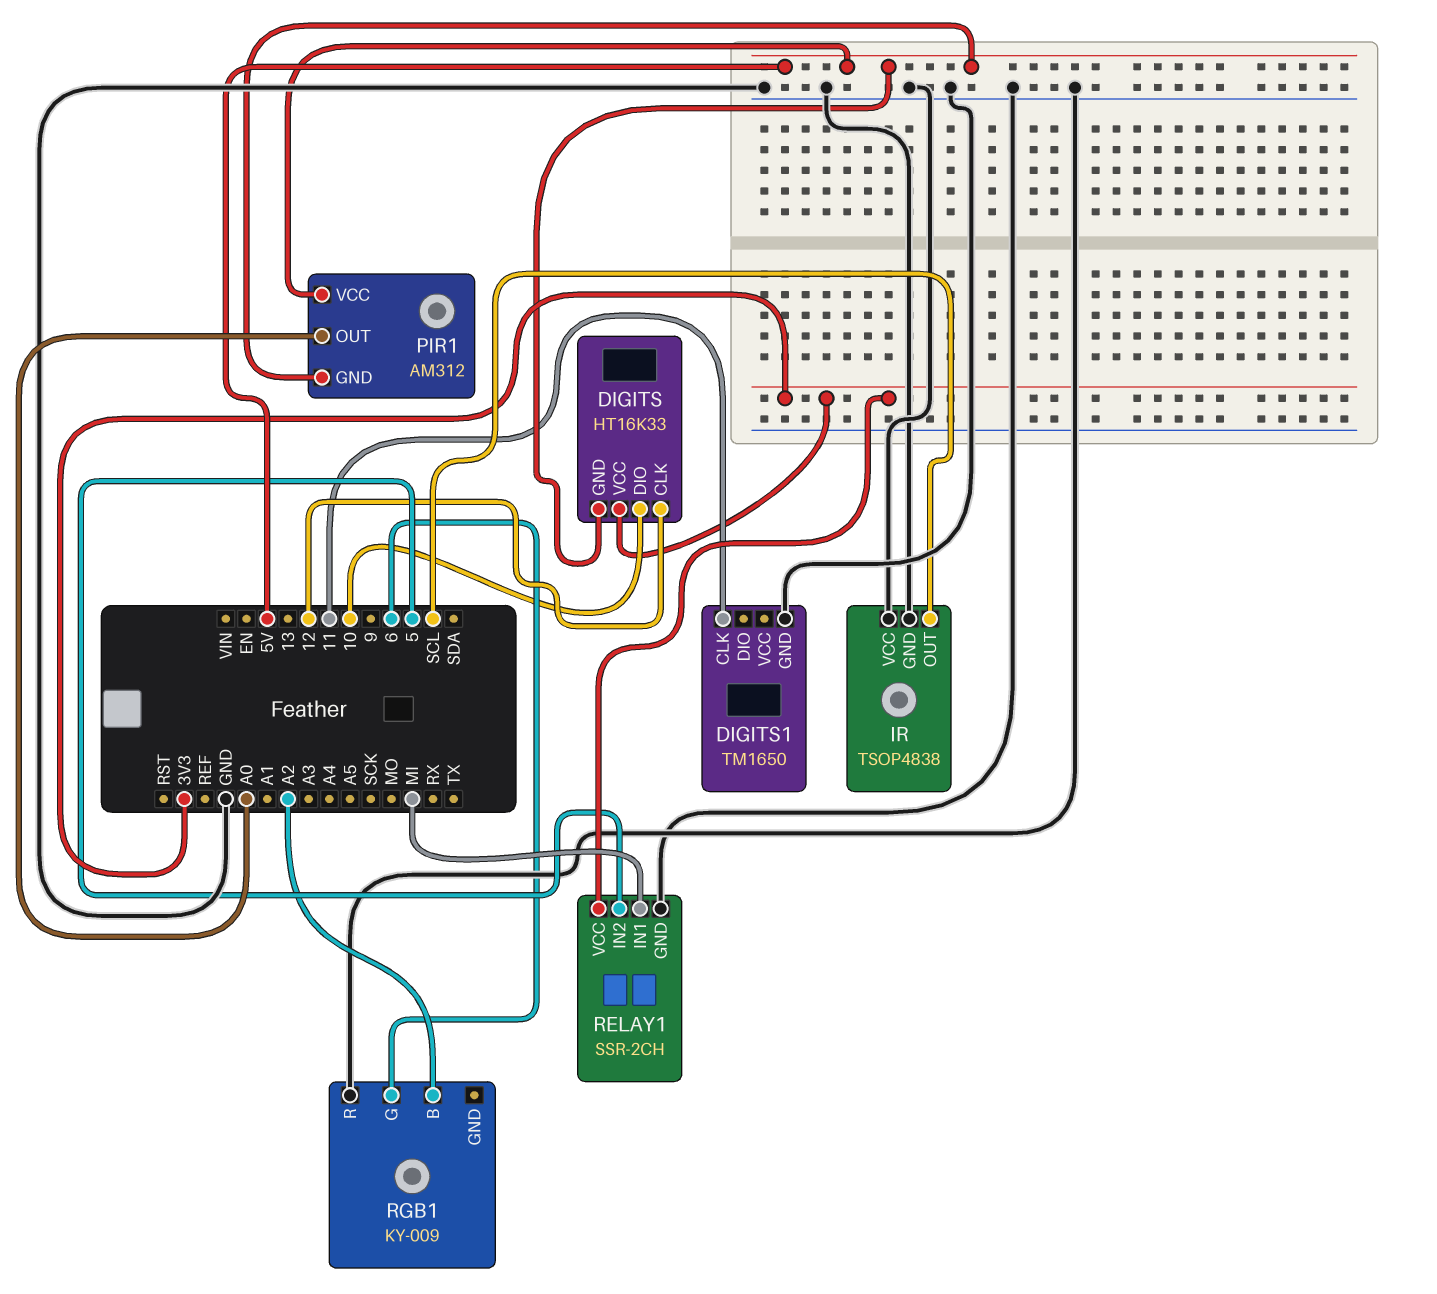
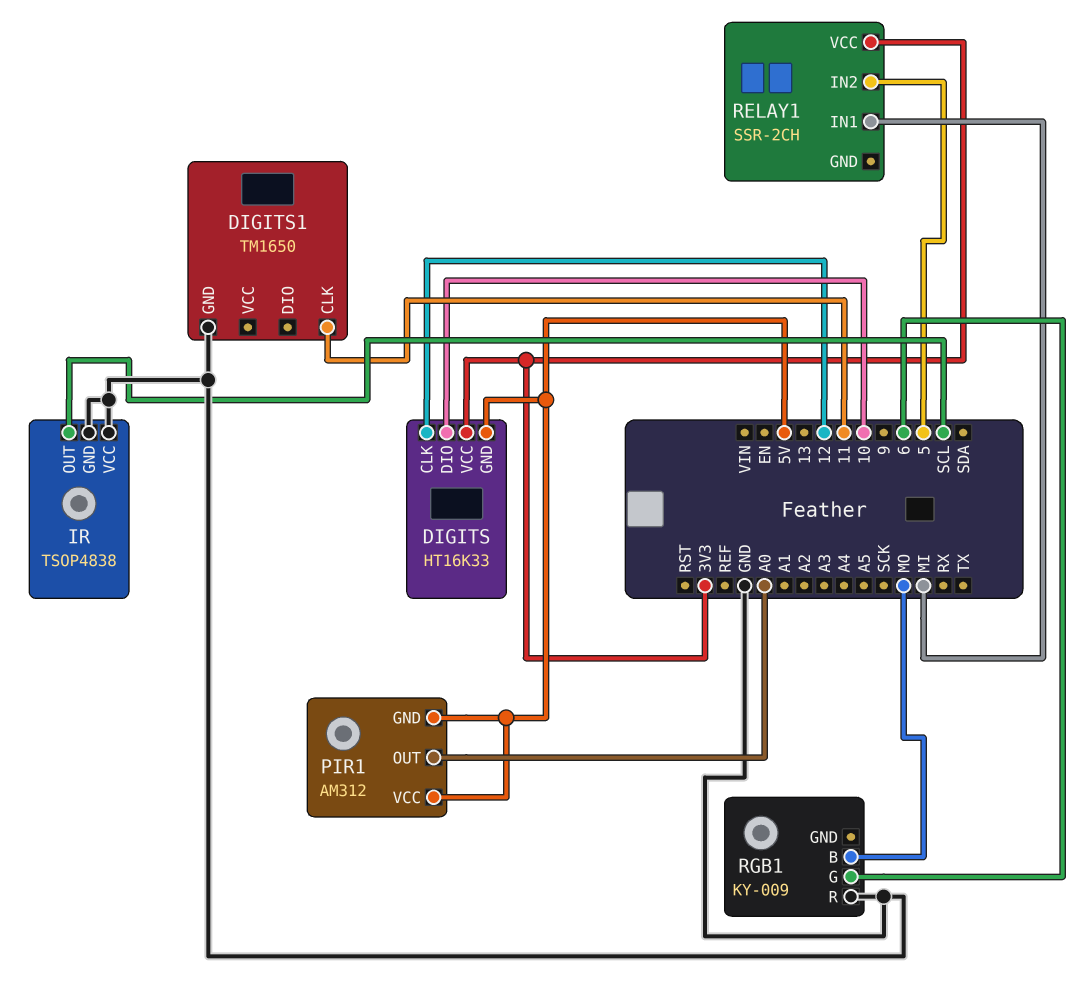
RELAY1 pin GND: GND -> none
RGB1 pin B: A2 -> MO

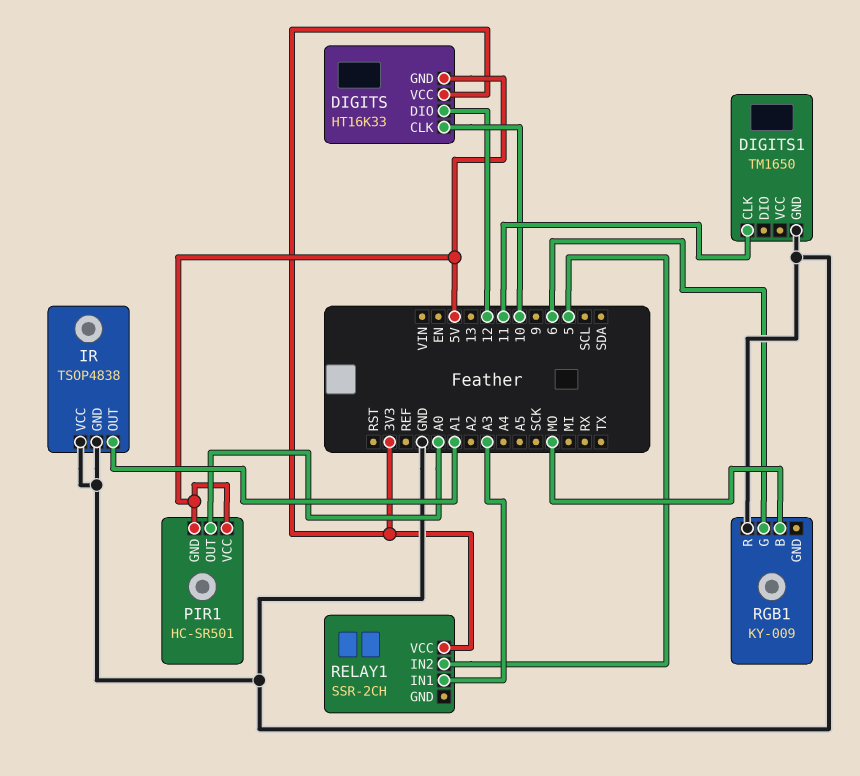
DIGITS pin CLK: 12 -> 10
DIGITS pin DIO: 10 -> 12
IR pin OUT: SCL -> A1
PIR1: AM312 -> HC-SR501
RELAY1 pin IN1: MI -> A3

